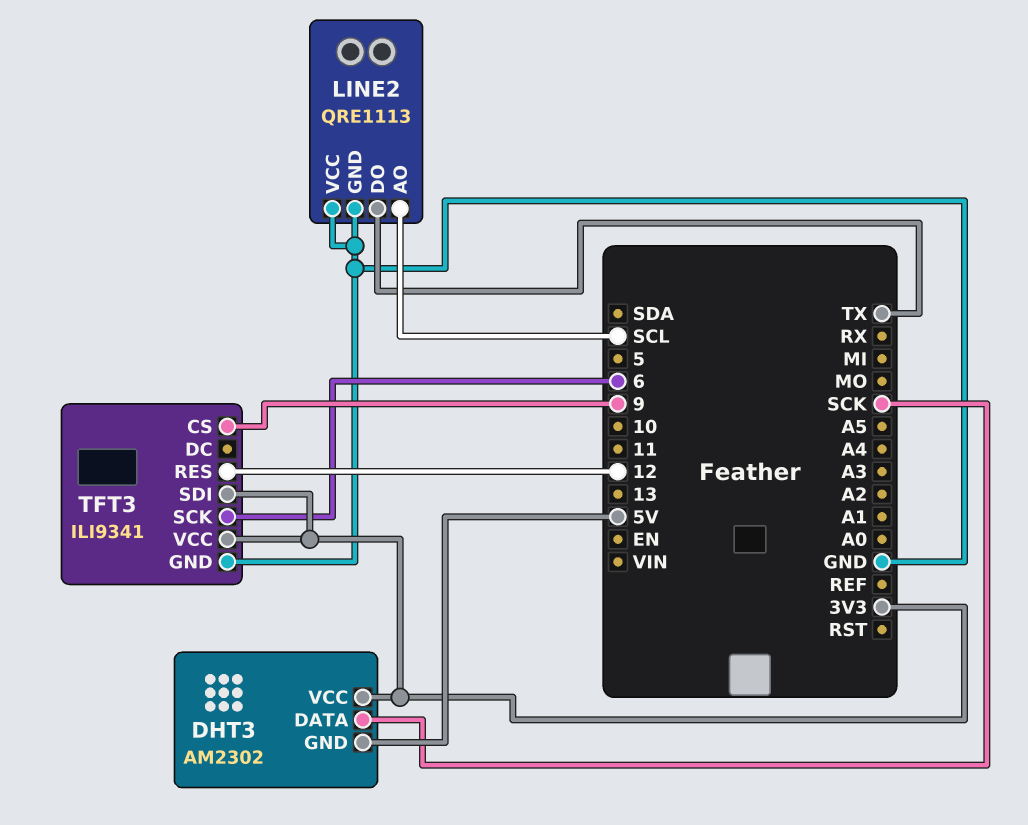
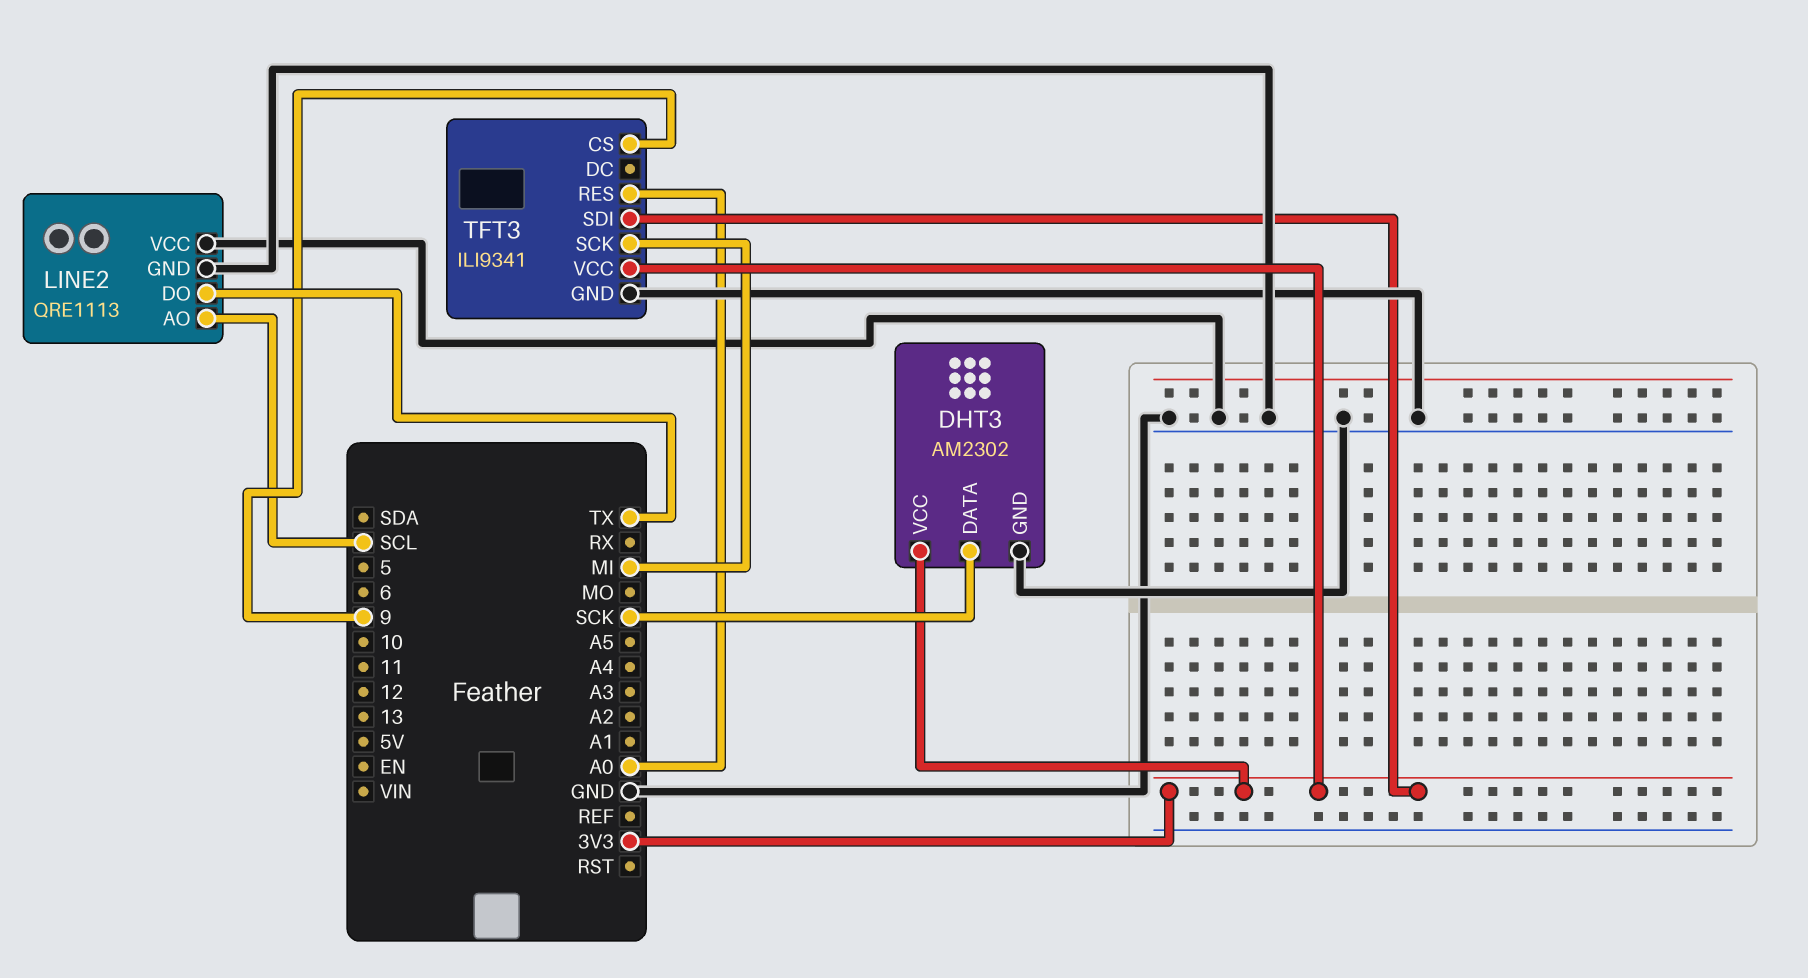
DHT3 pin GND: 5V -> GND
TFT3 pin RES: 12 -> A0
TFT3 pin SCK: 6 -> MI

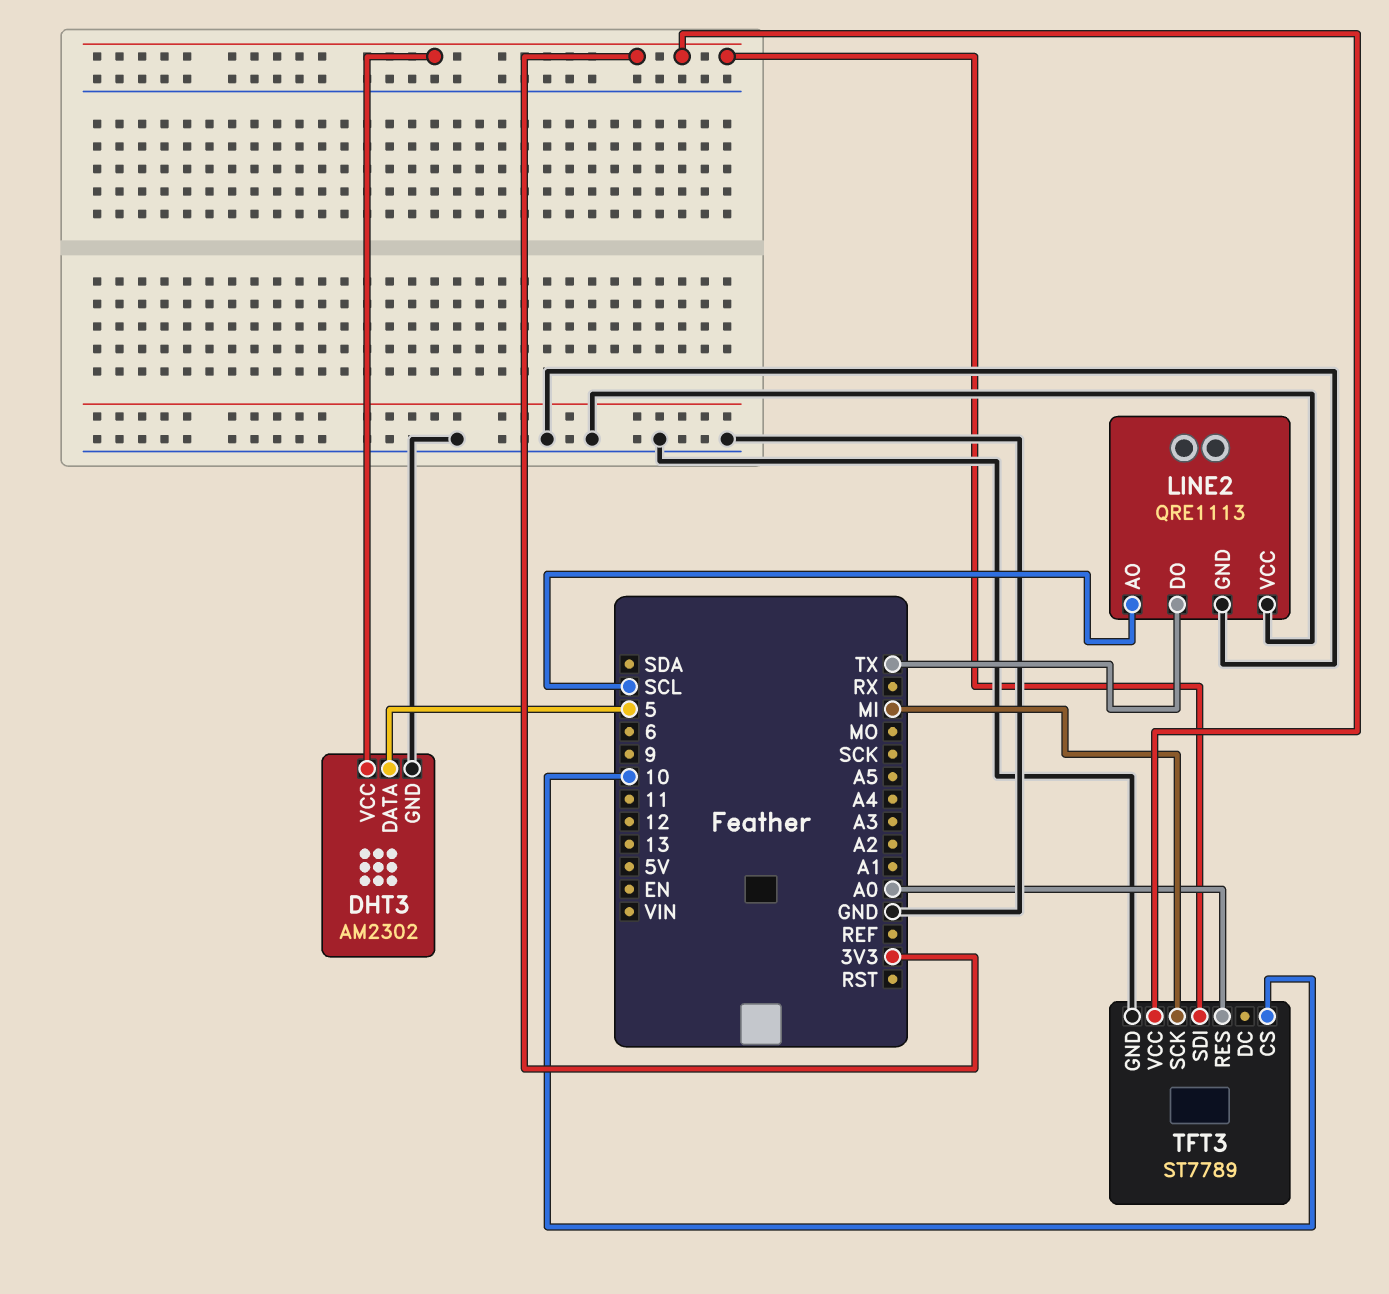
DHT3 pin DATA: SCK -> 5
TFT3: ILI9341 -> ST7789
TFT3 pin CS: 9 -> 10

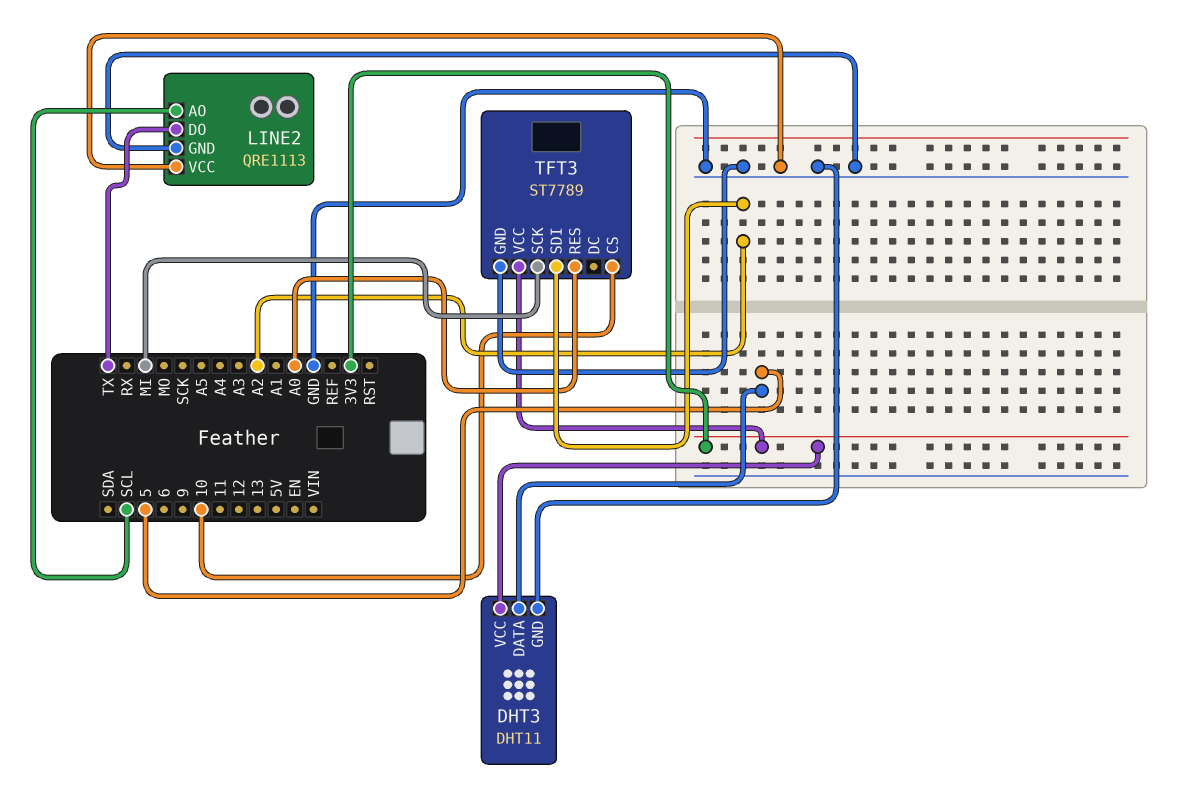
DHT3: AM2302 -> DHT11
TFT3 pin SDI: 3V3 -> A2

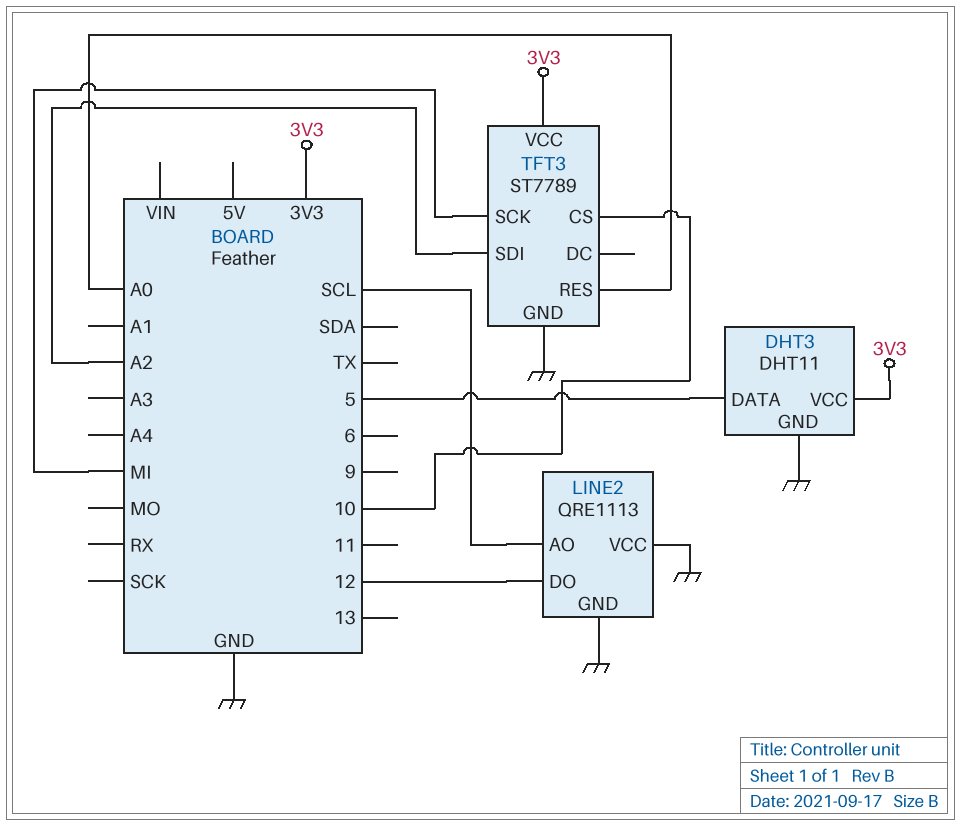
LINE2 pin DO: TX -> 12

